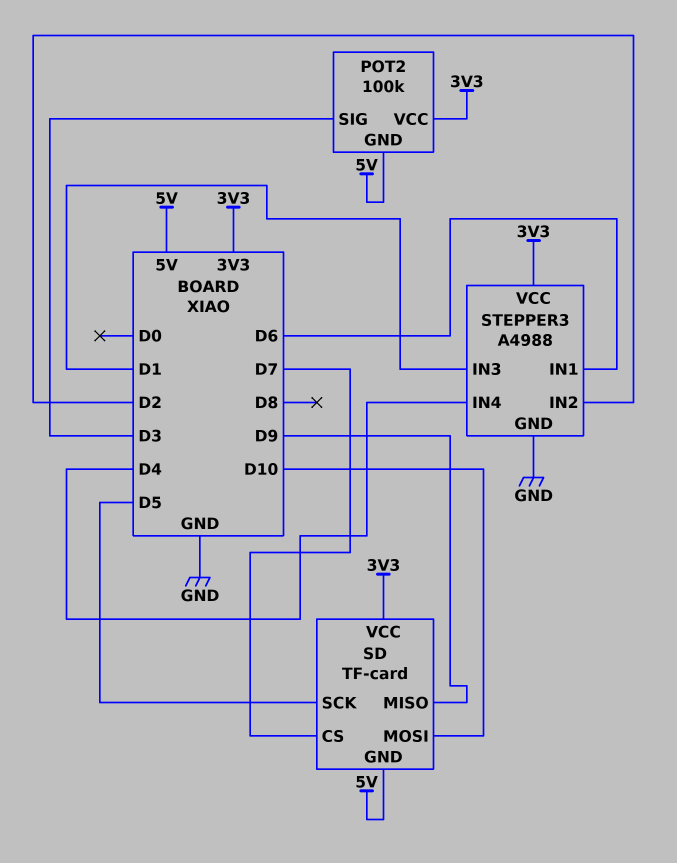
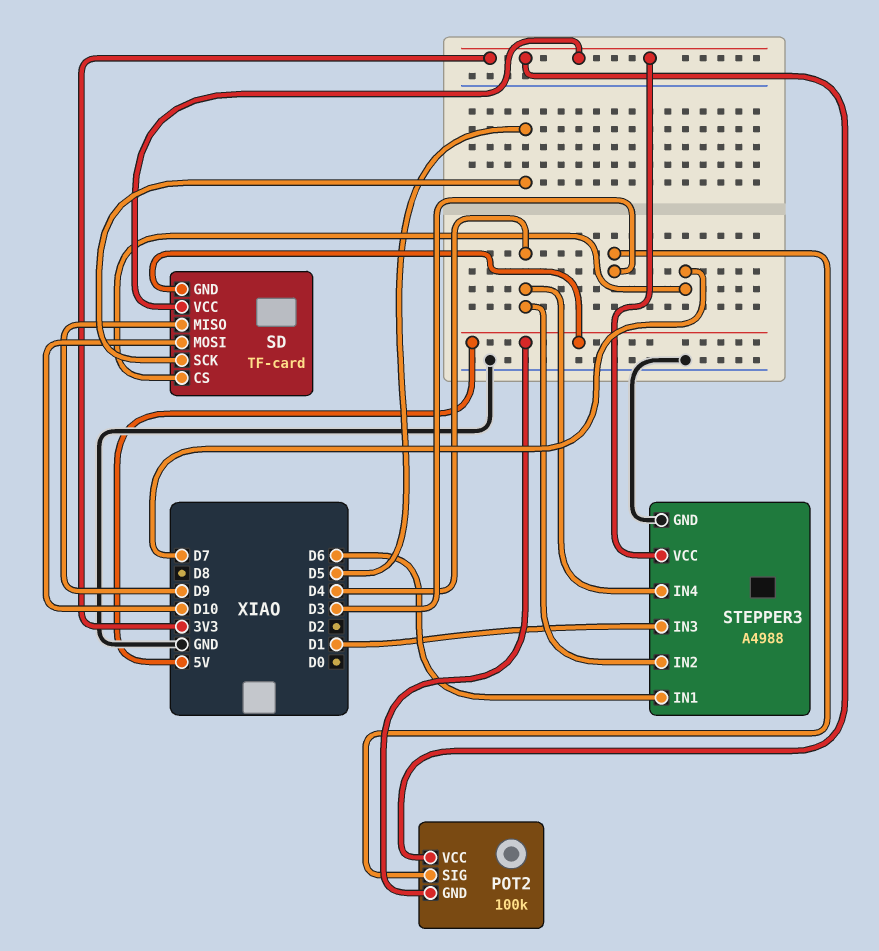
STEPPER3 pin IN2: D2 -> D4

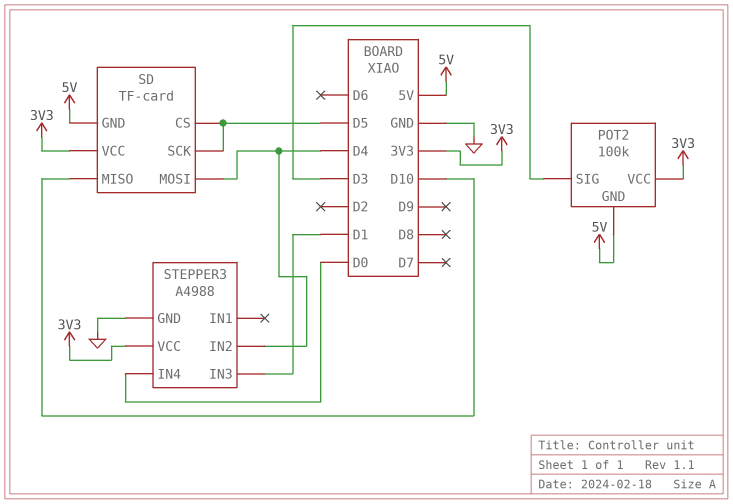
SD pin CS: D7 -> D5
SD pin MISO: D9 -> D10
SD pin MOSI: D10 -> D4
STEPPER3 pin IN1: D6 -> none
STEPPER3 pin IN4: D4 -> D0

